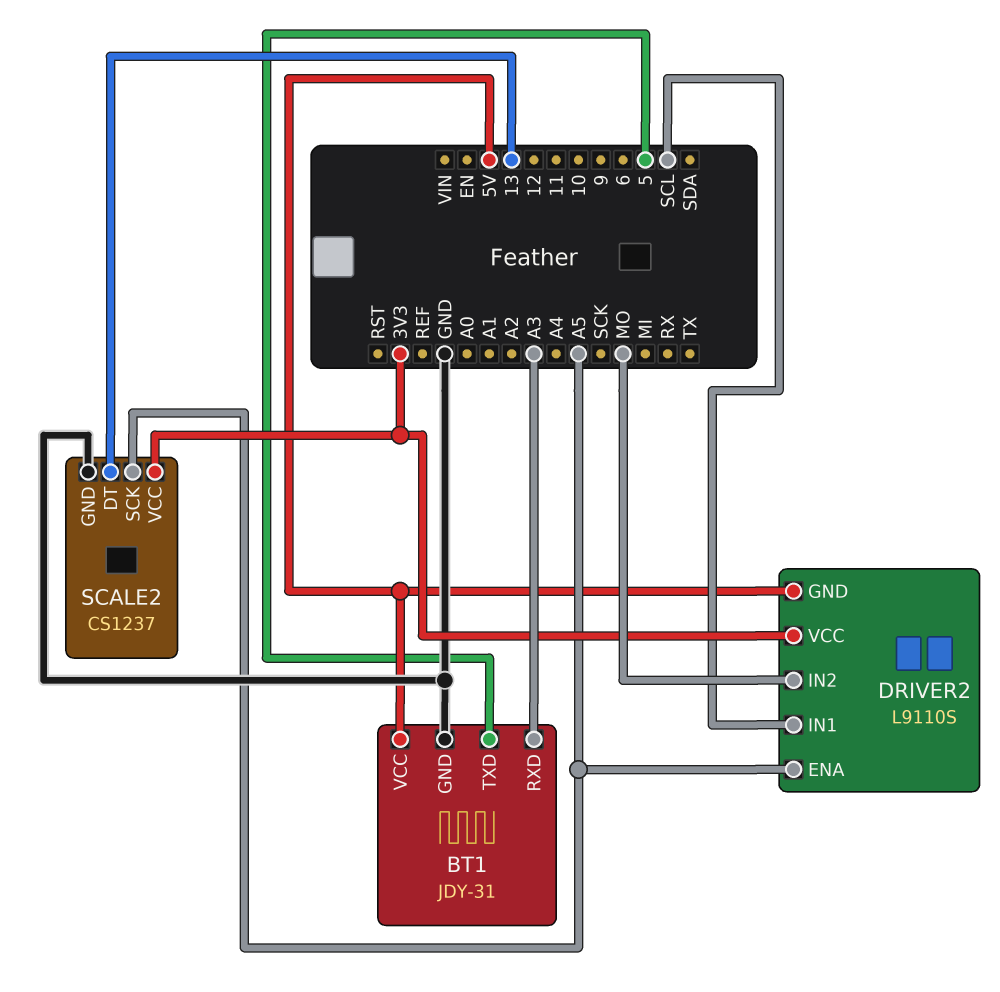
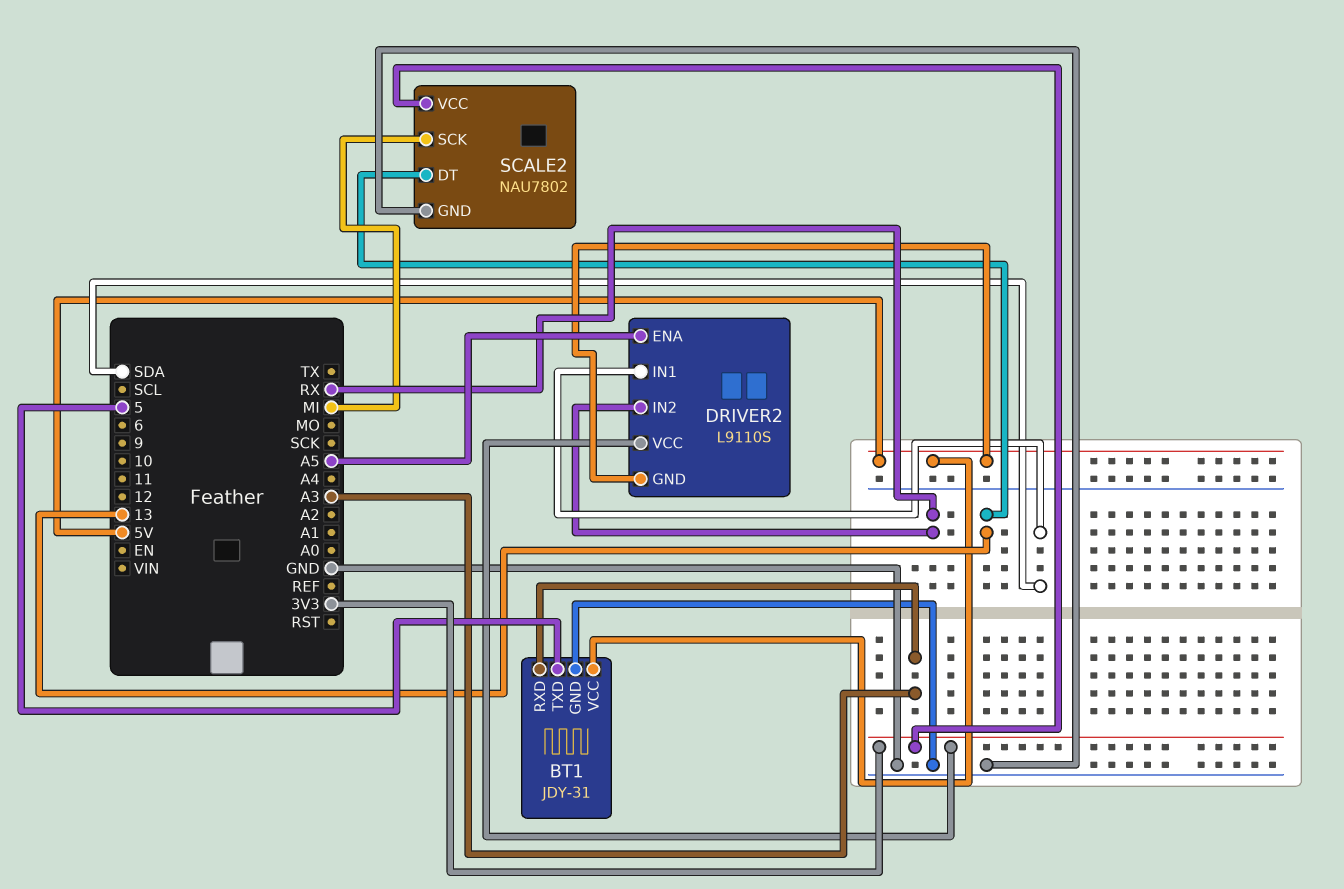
DRIVER2 pin IN1: SCL -> SDA
DRIVER2 pin IN2: MO -> RX
SCALE2: CS1237 -> NAU7802
SCALE2 pin SCK: A5 -> MI

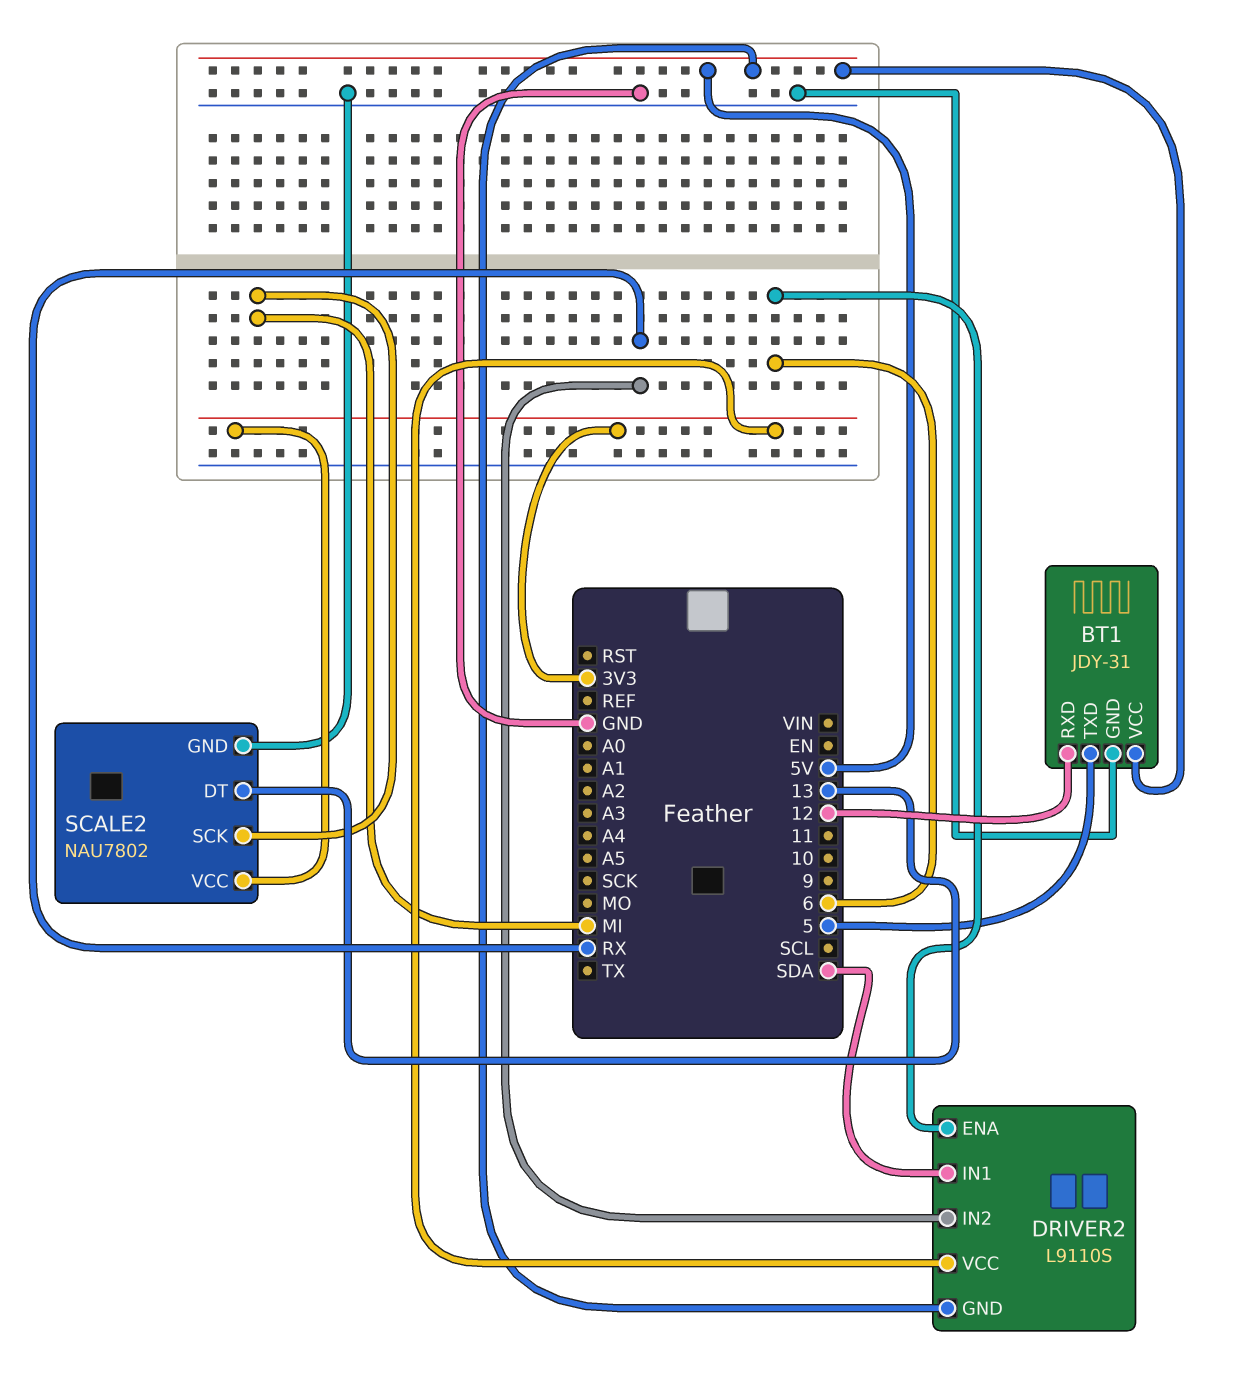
BT1 pin RXD: A3 -> 12
DRIVER2 pin ENA: A5 -> 6

